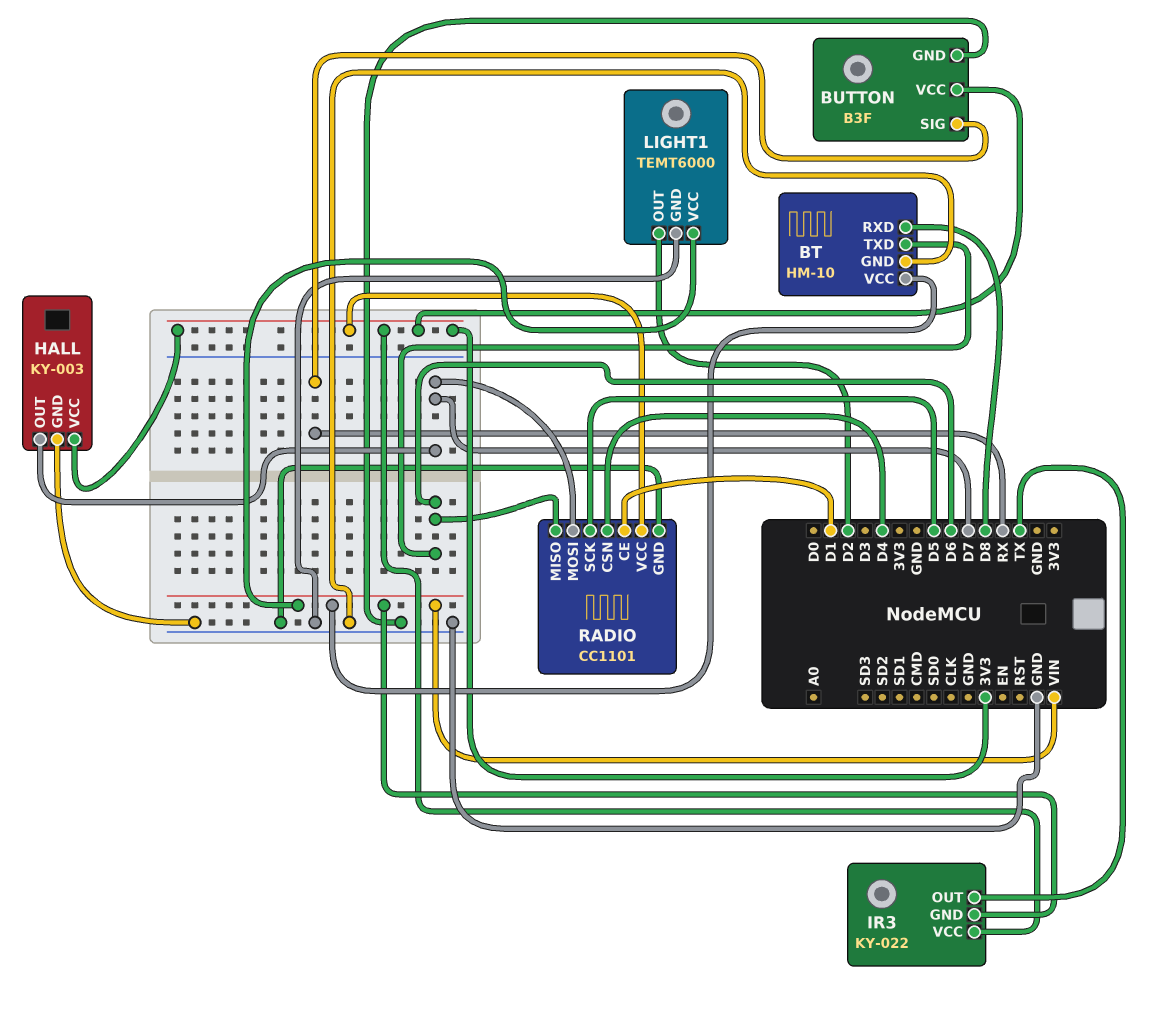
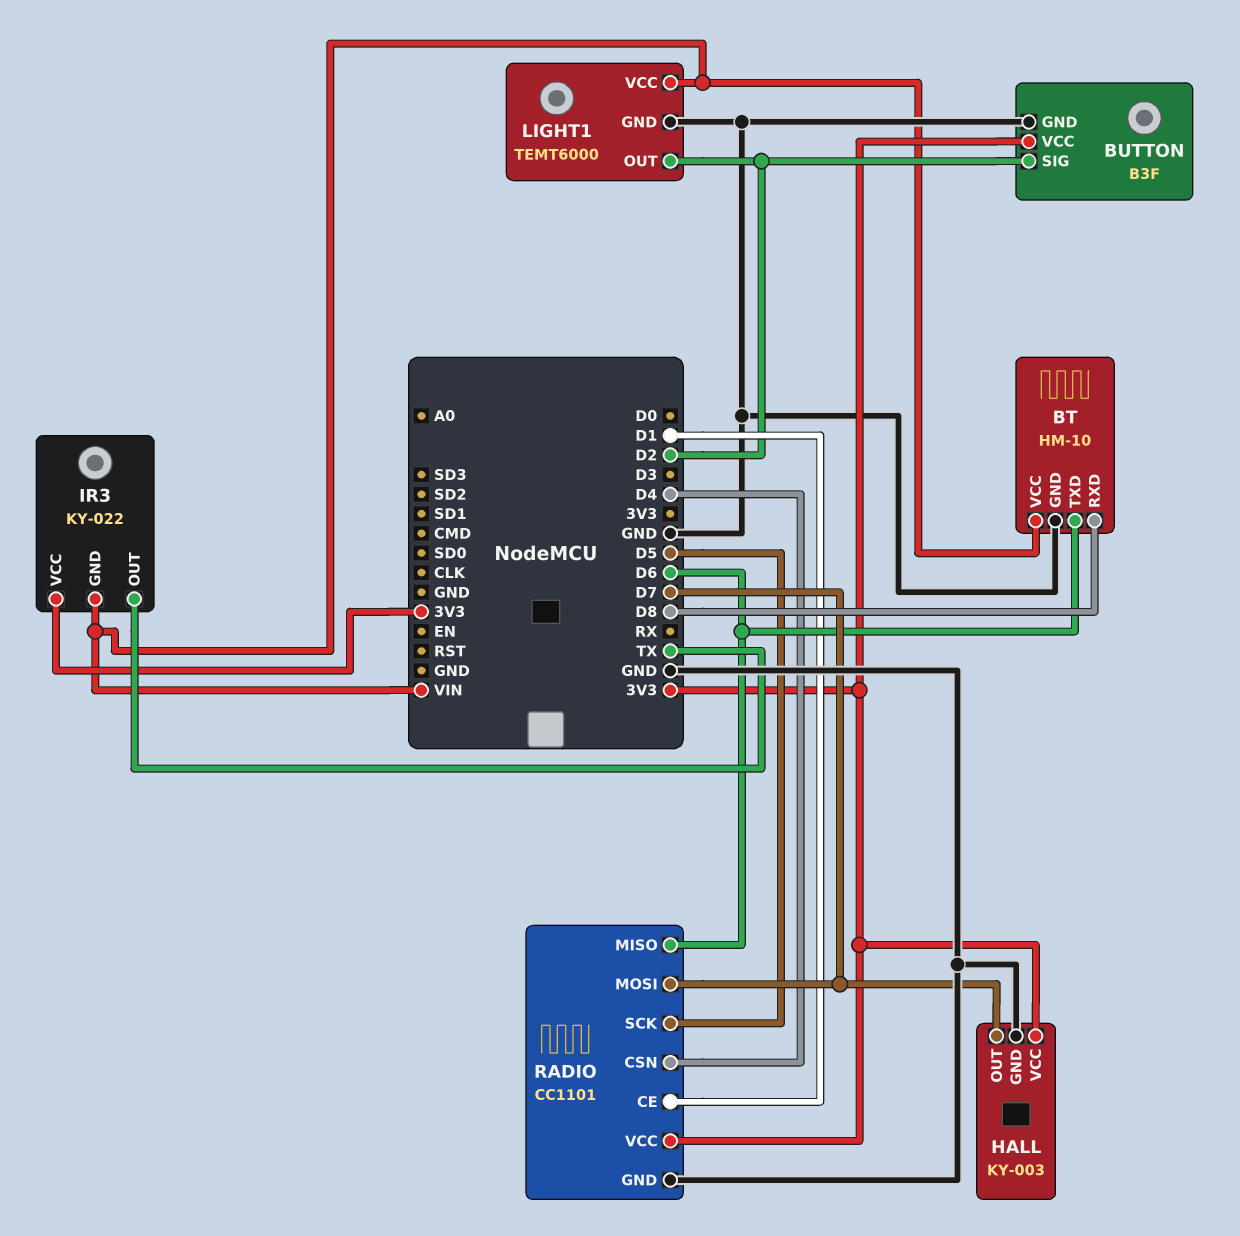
BUTTON pin SIG: RX -> D2

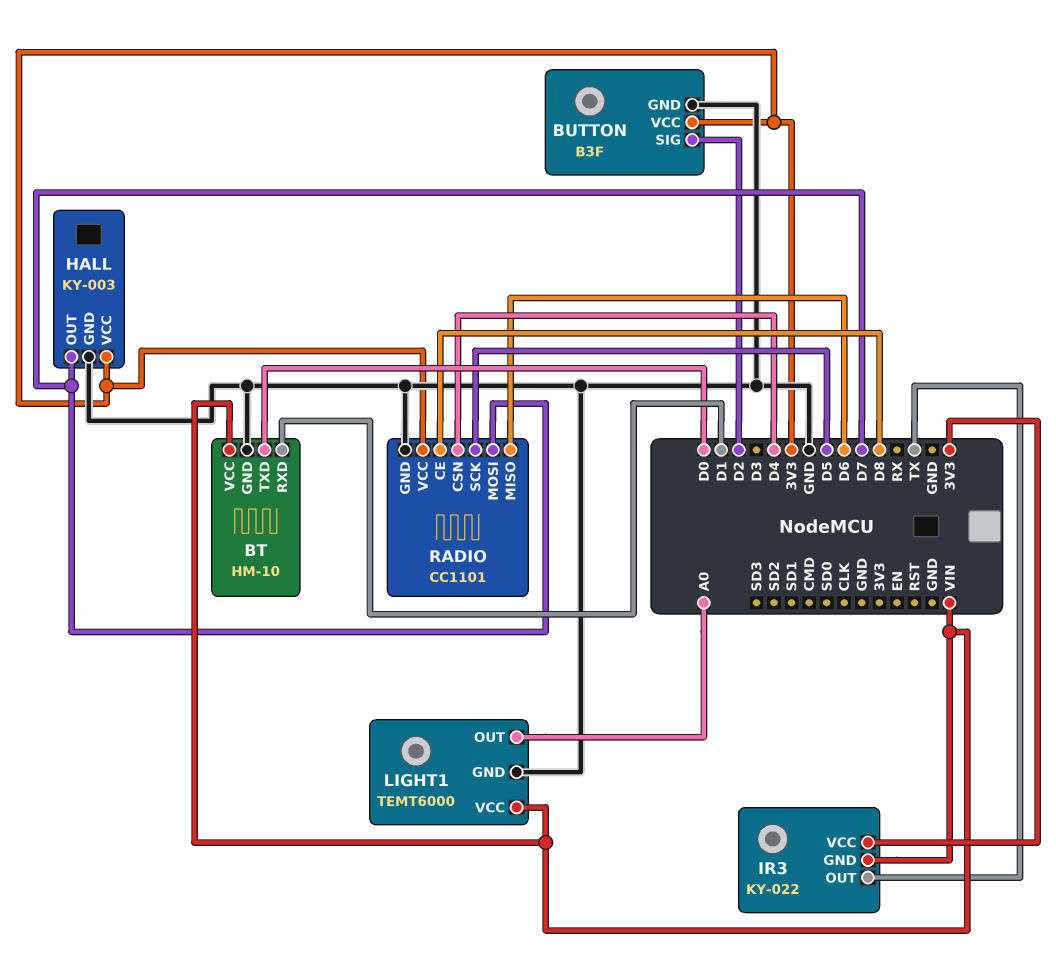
BT pin RXD: D8 -> D1
BT pin TXD: D6 -> D0
LIGHT1 pin OUT: D2 -> A0
RADIO pin CE: D1 -> D8

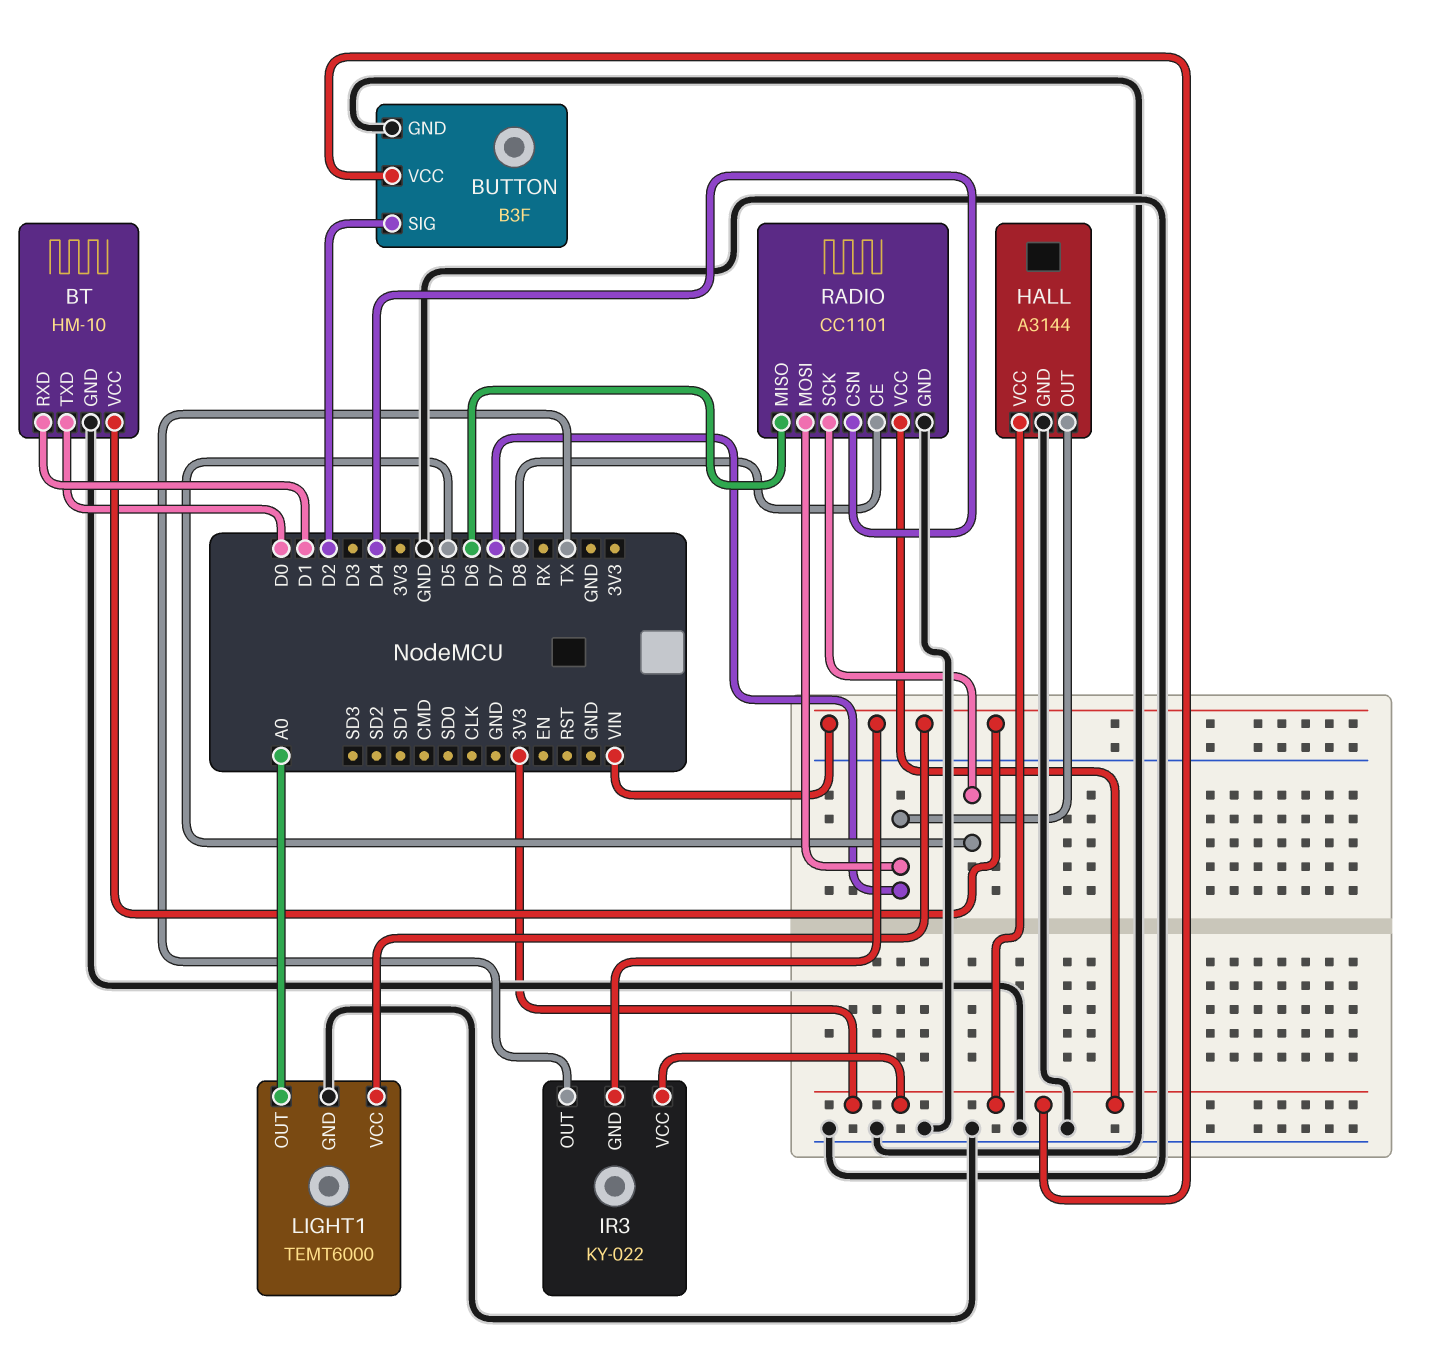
HALL: KY-003 -> A3144

